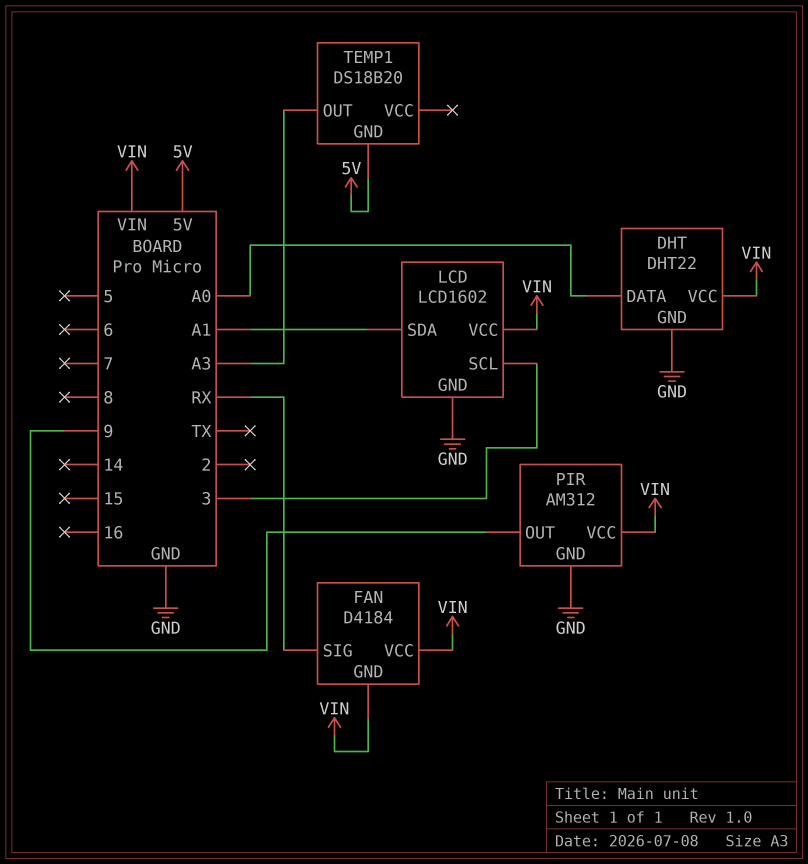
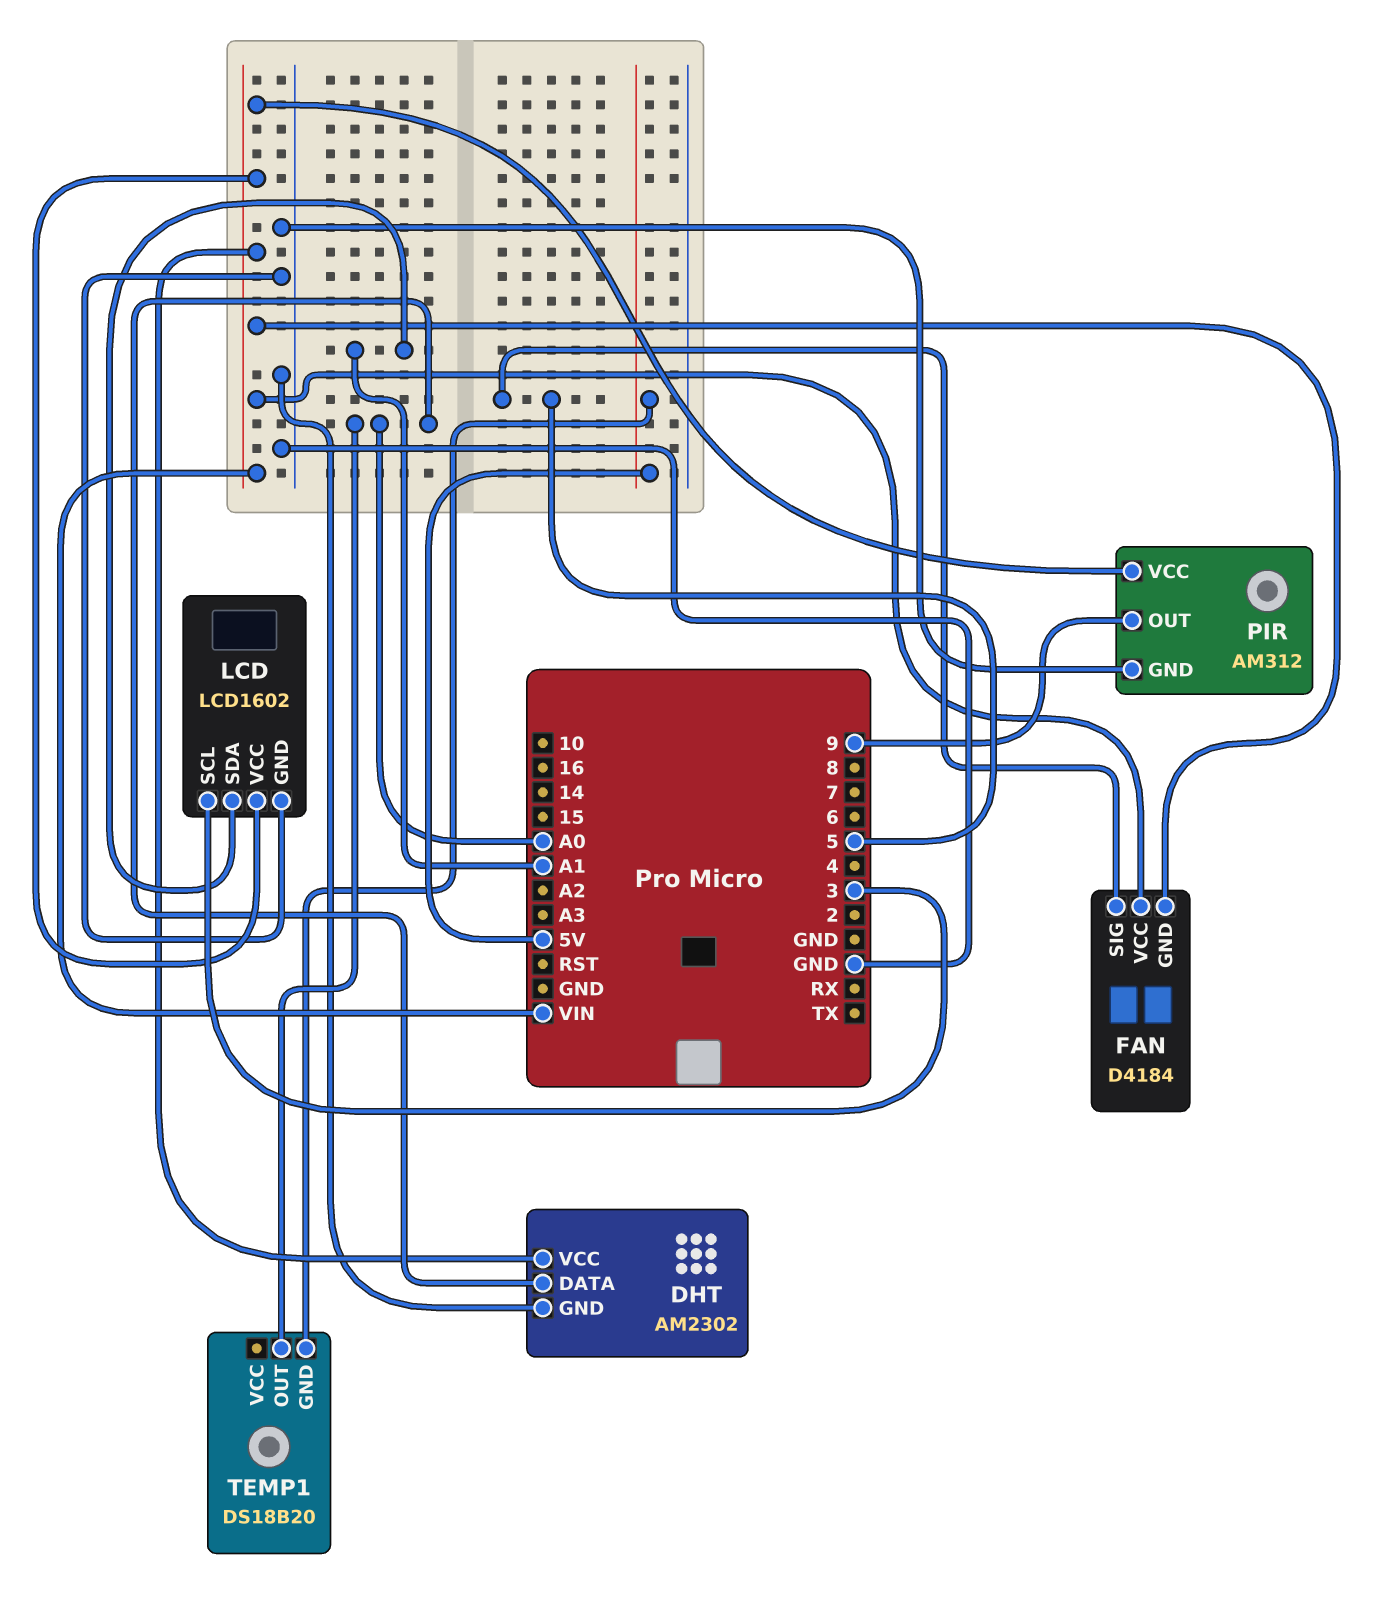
DHT: DHT22 -> AM2302
FAN pin SIG: RX -> 5
TEMP1 pin OUT: A3 -> A0

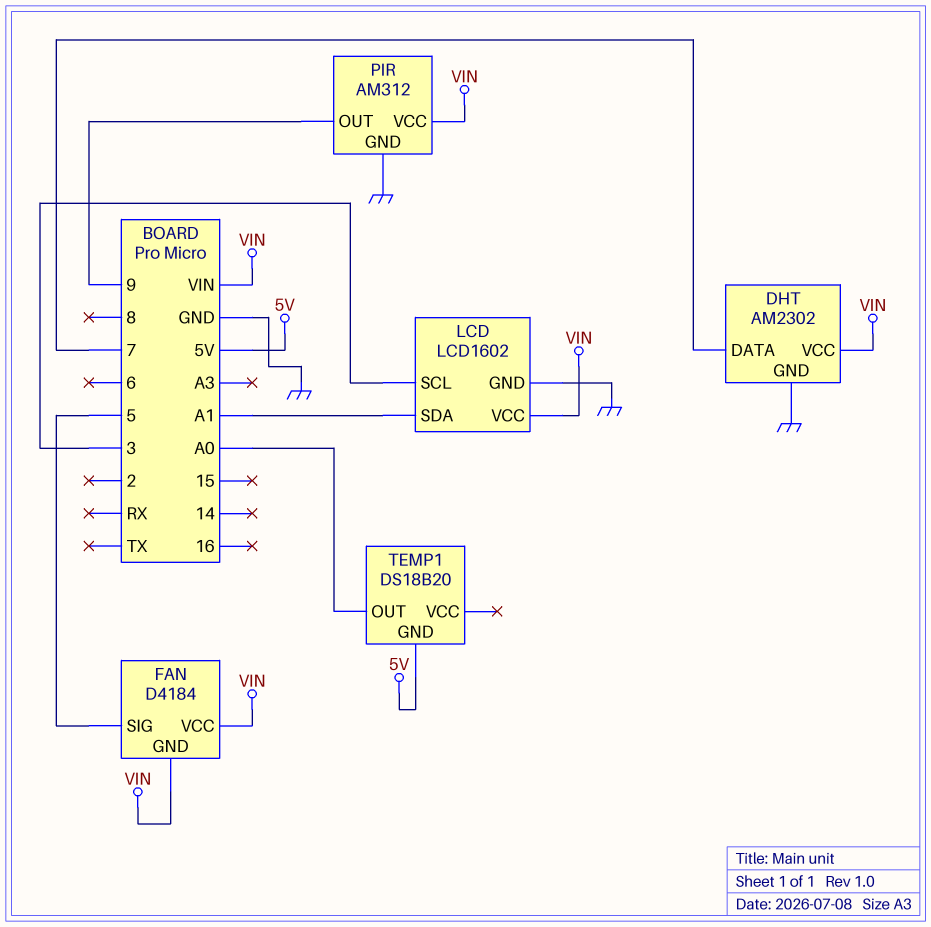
DHT pin DATA: A0 -> 7

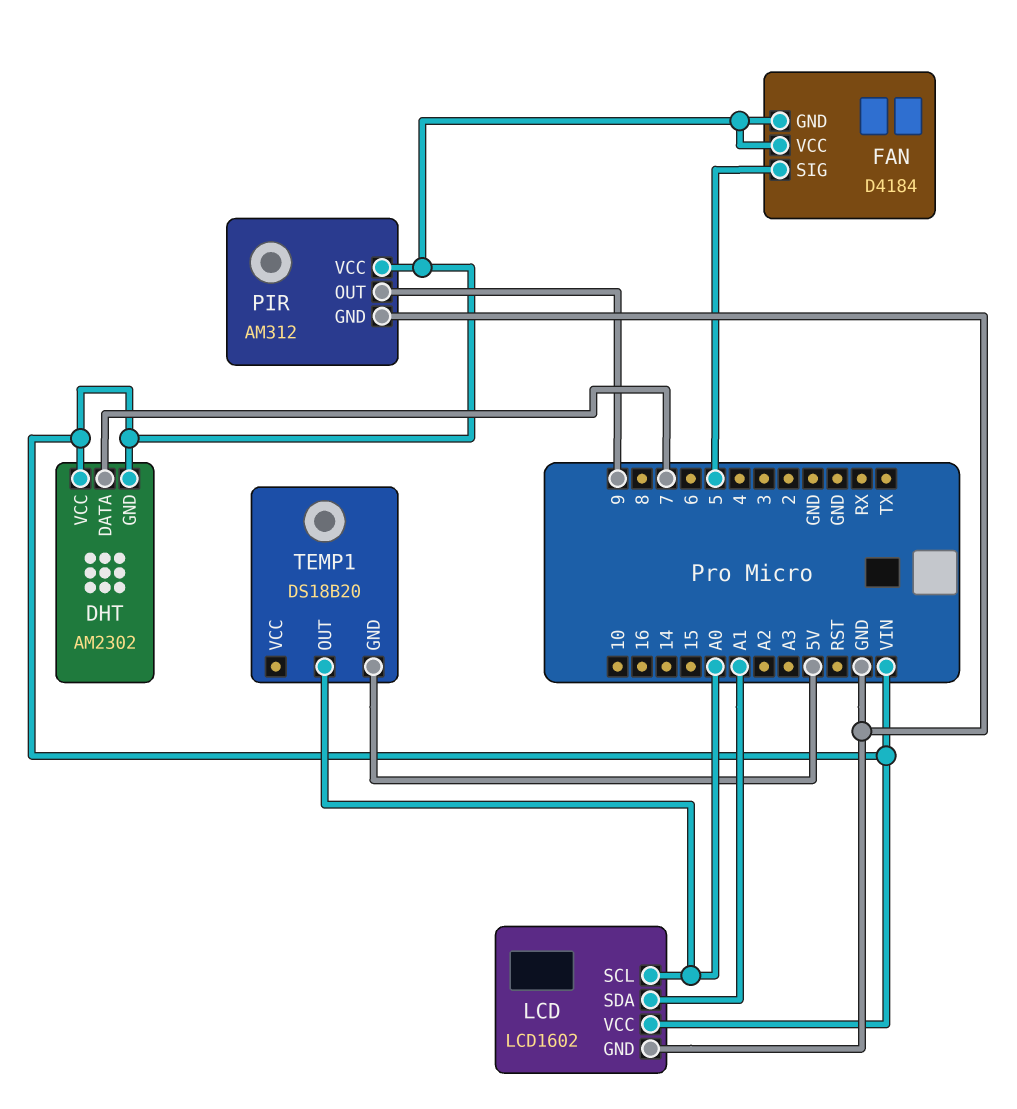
DHT pin GND: GND -> VIN
LCD pin SCL: 3 -> A0

